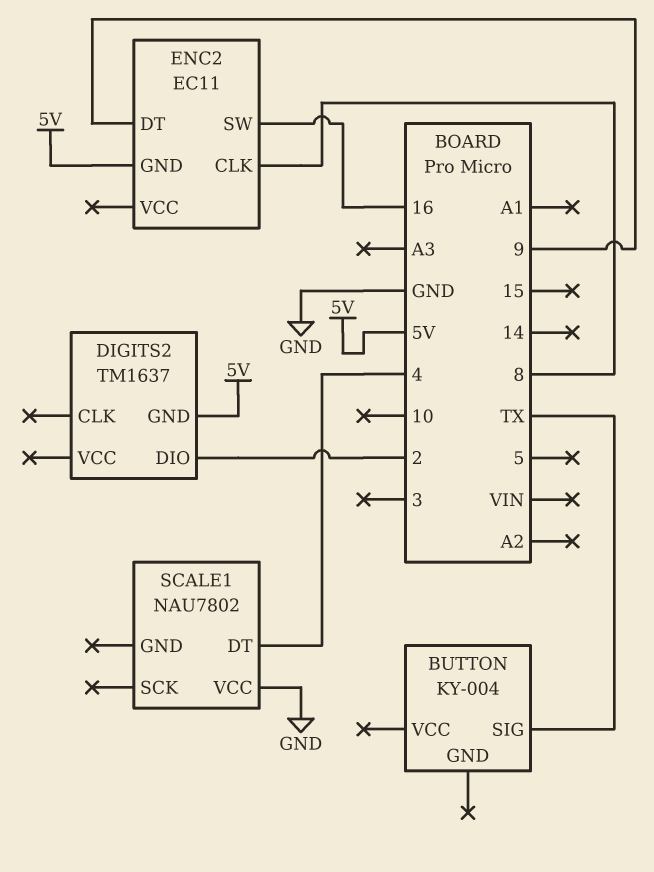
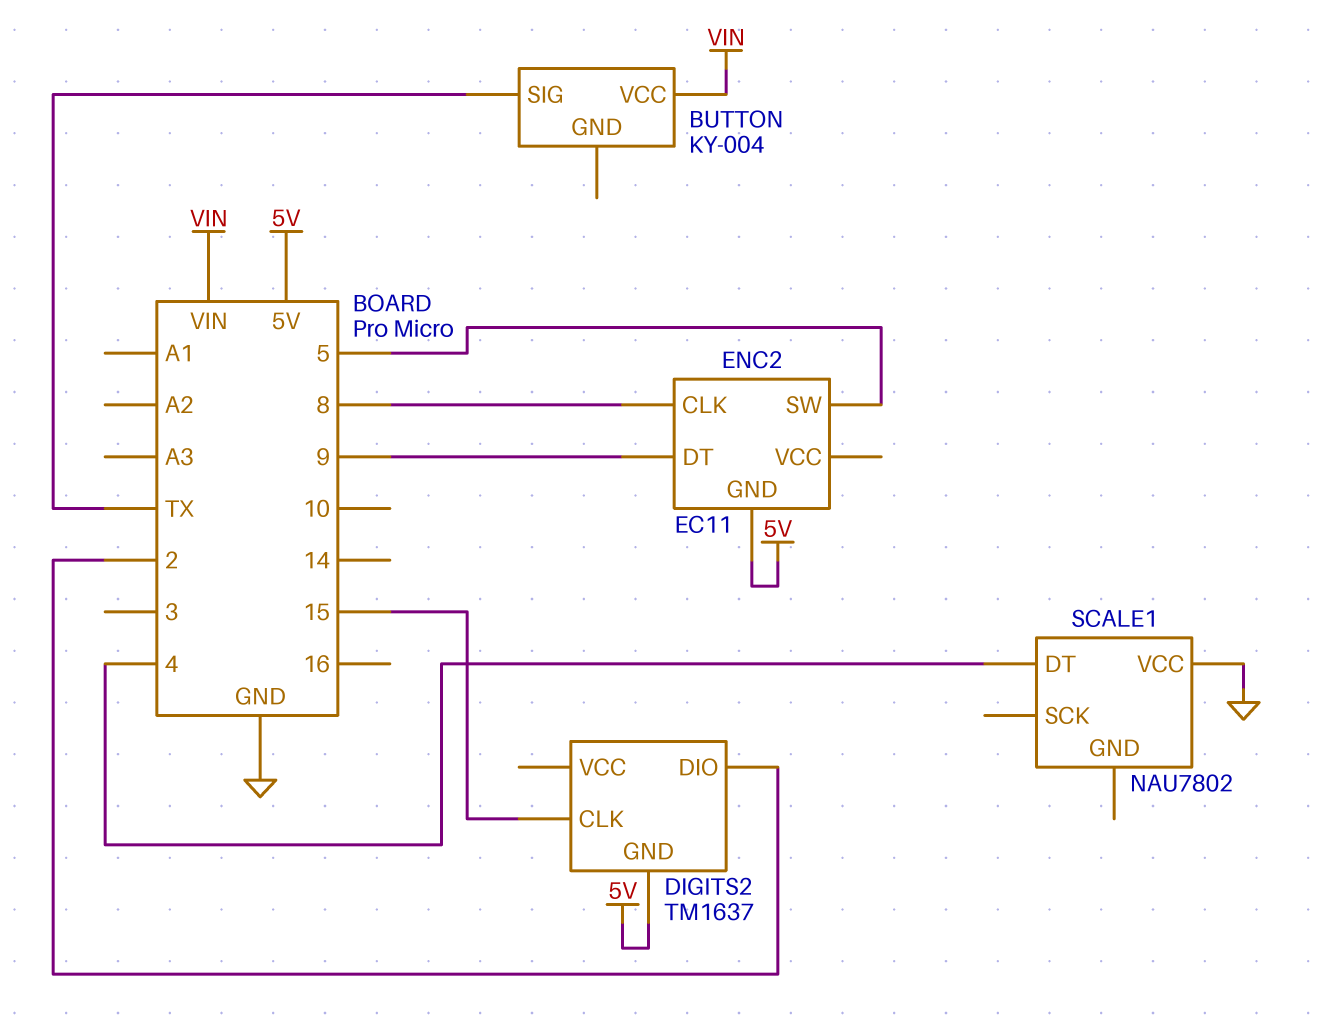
BUTTON pin VCC: none -> VIN
DIGITS2 pin CLK: none -> 15
ENC2 pin SW: 16 -> 5

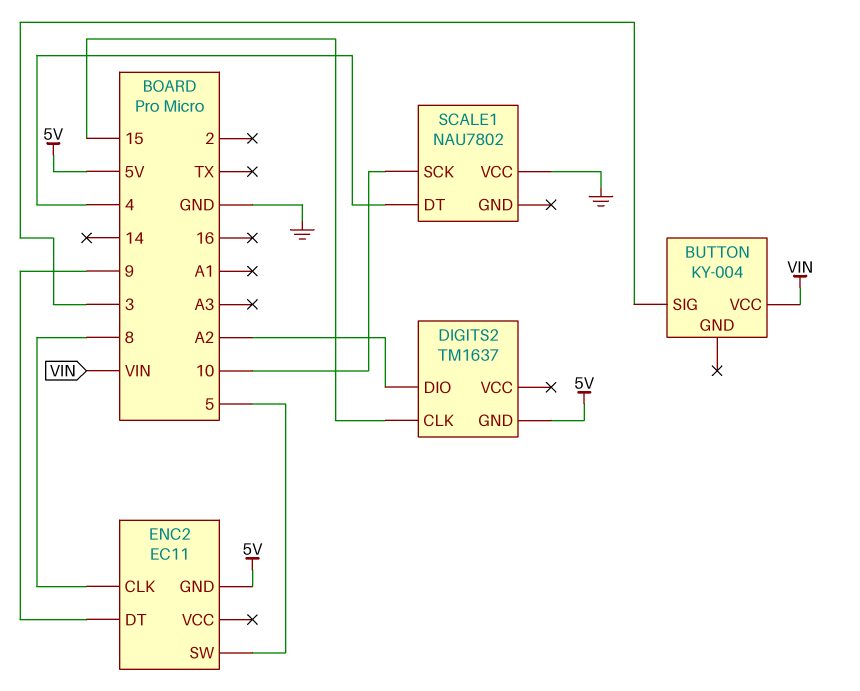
BUTTON pin SIG: TX -> 3
DIGITS2 pin DIO: 2 -> A2
SCALE1 pin SCK: none -> 10

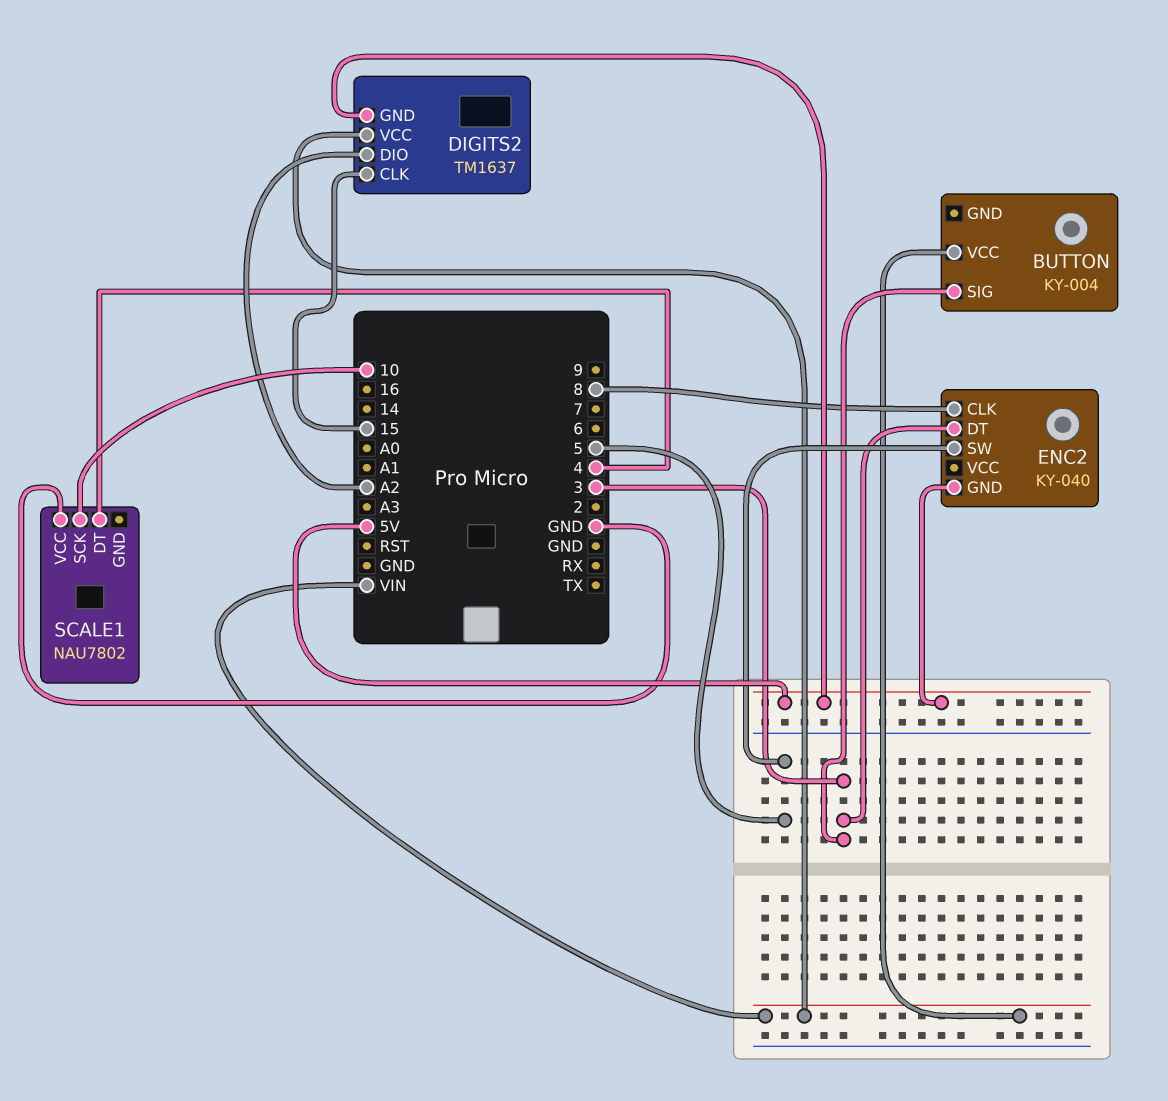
DIGITS2 pin VCC: none -> VIN
ENC2: EC11 -> KY-040
ENC2 pin DT: 9 -> 3

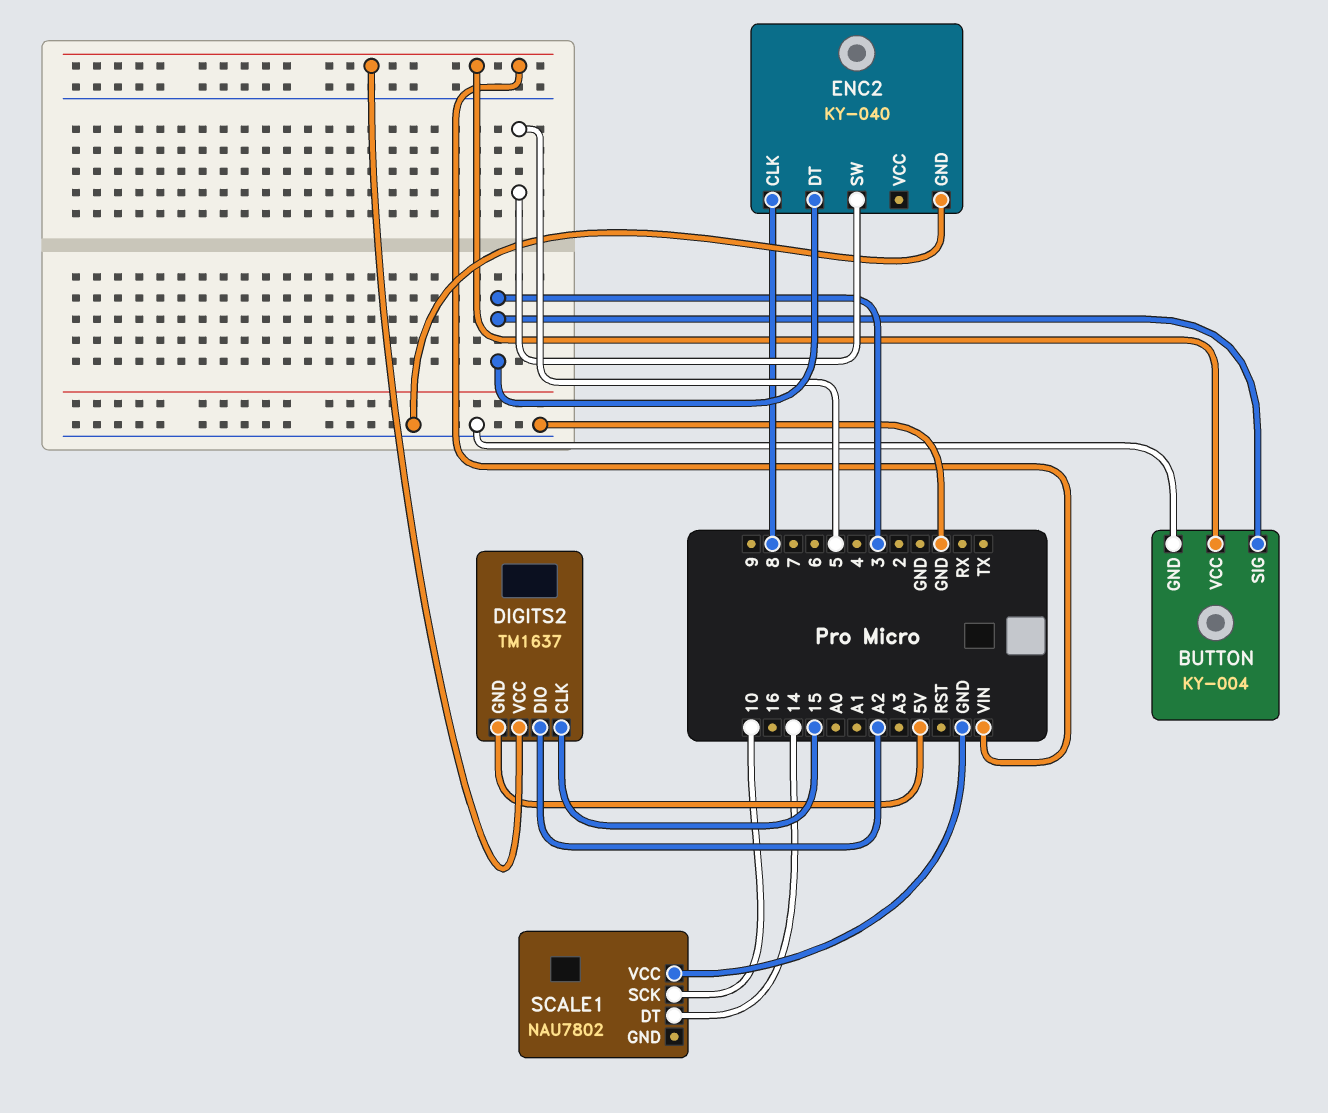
BUTTON pin GND: none -> GND
ENC2 pin GND: 5V -> GND
SCALE1 pin DT: 4 -> 14

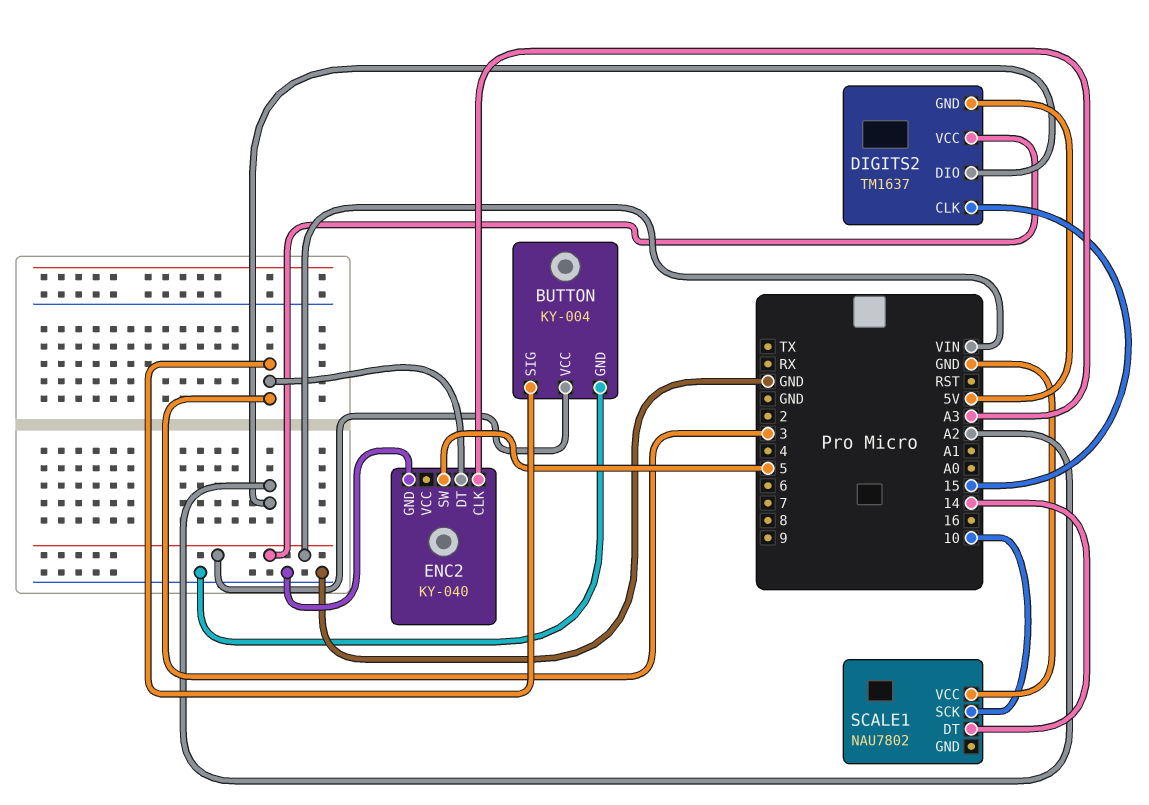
ENC2 pin CLK: 8 -> A3

